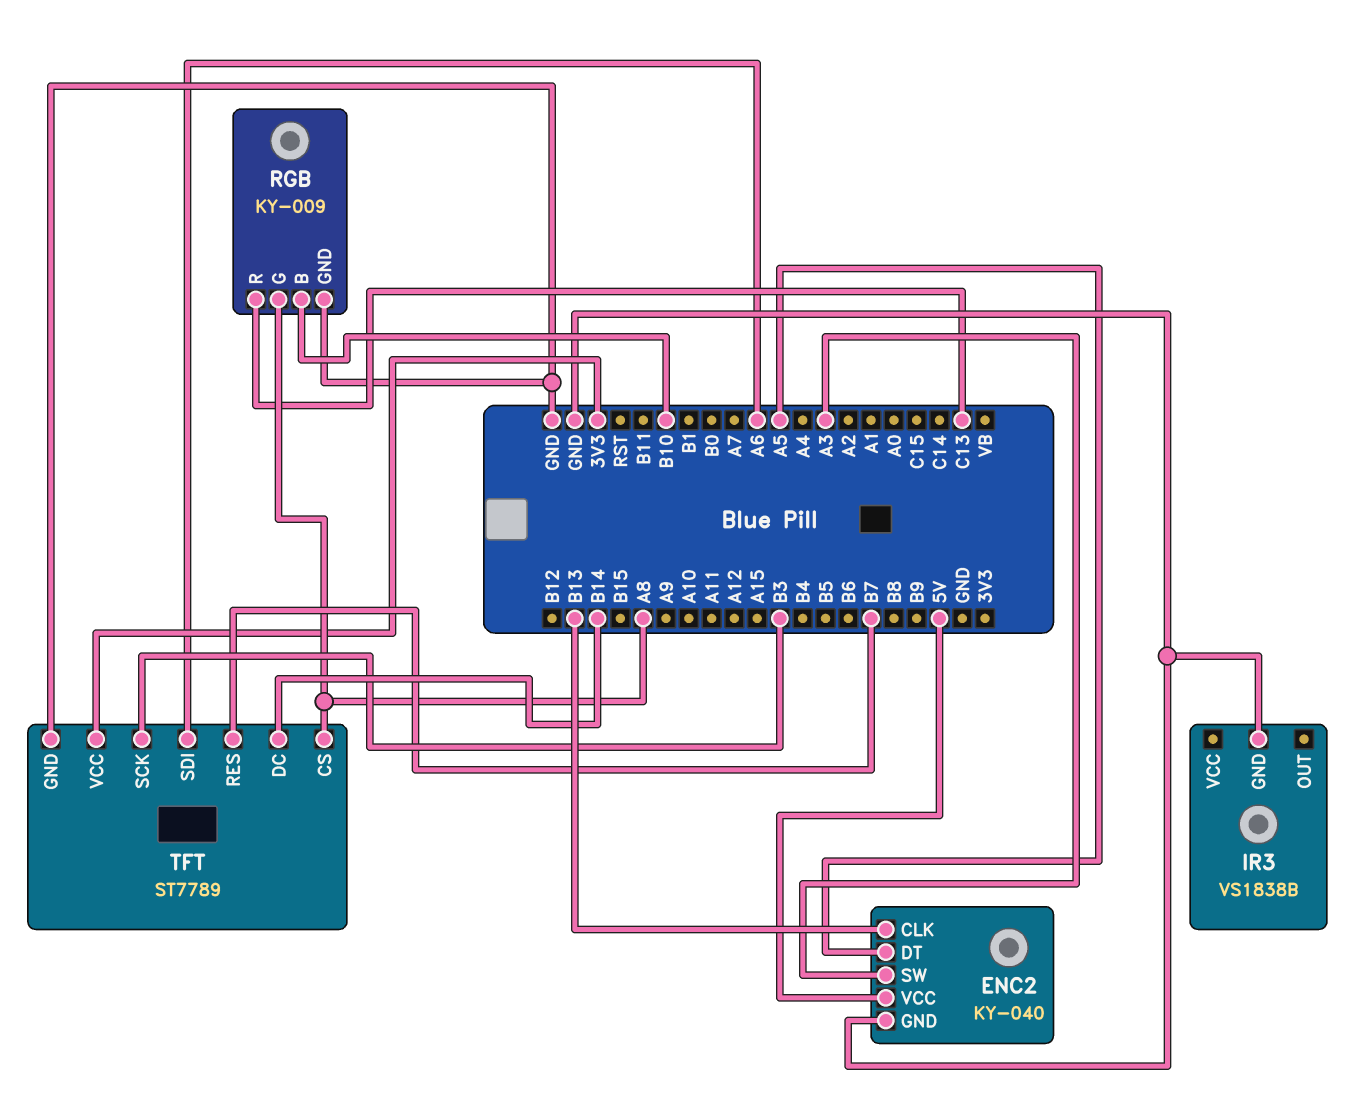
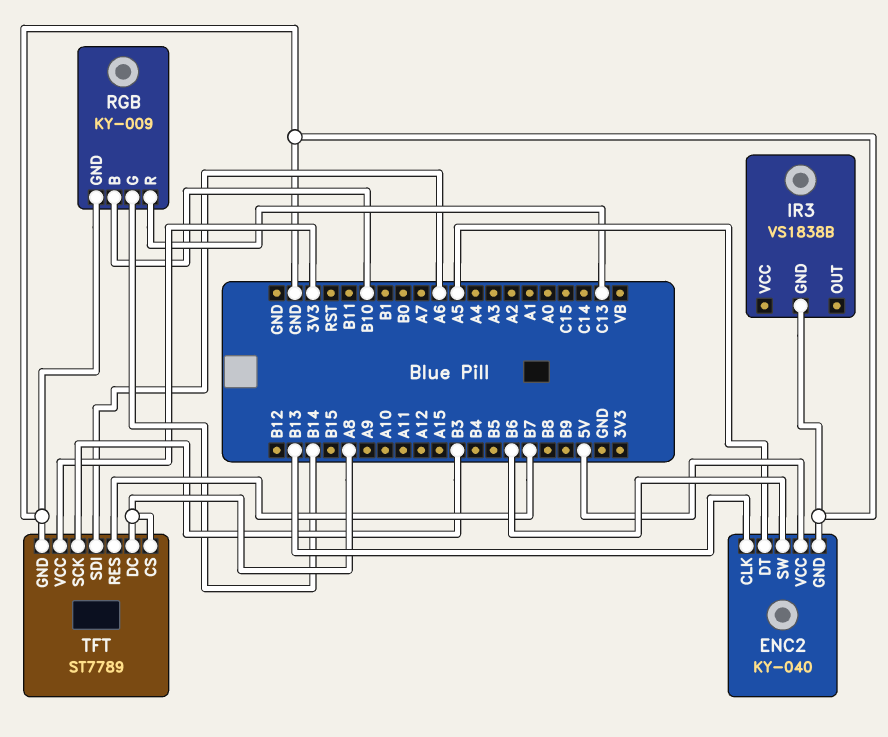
ENC2 pin SW: A3 -> B6
RGB pin G: A8 -> B14
TFT pin DC: B14 -> A8

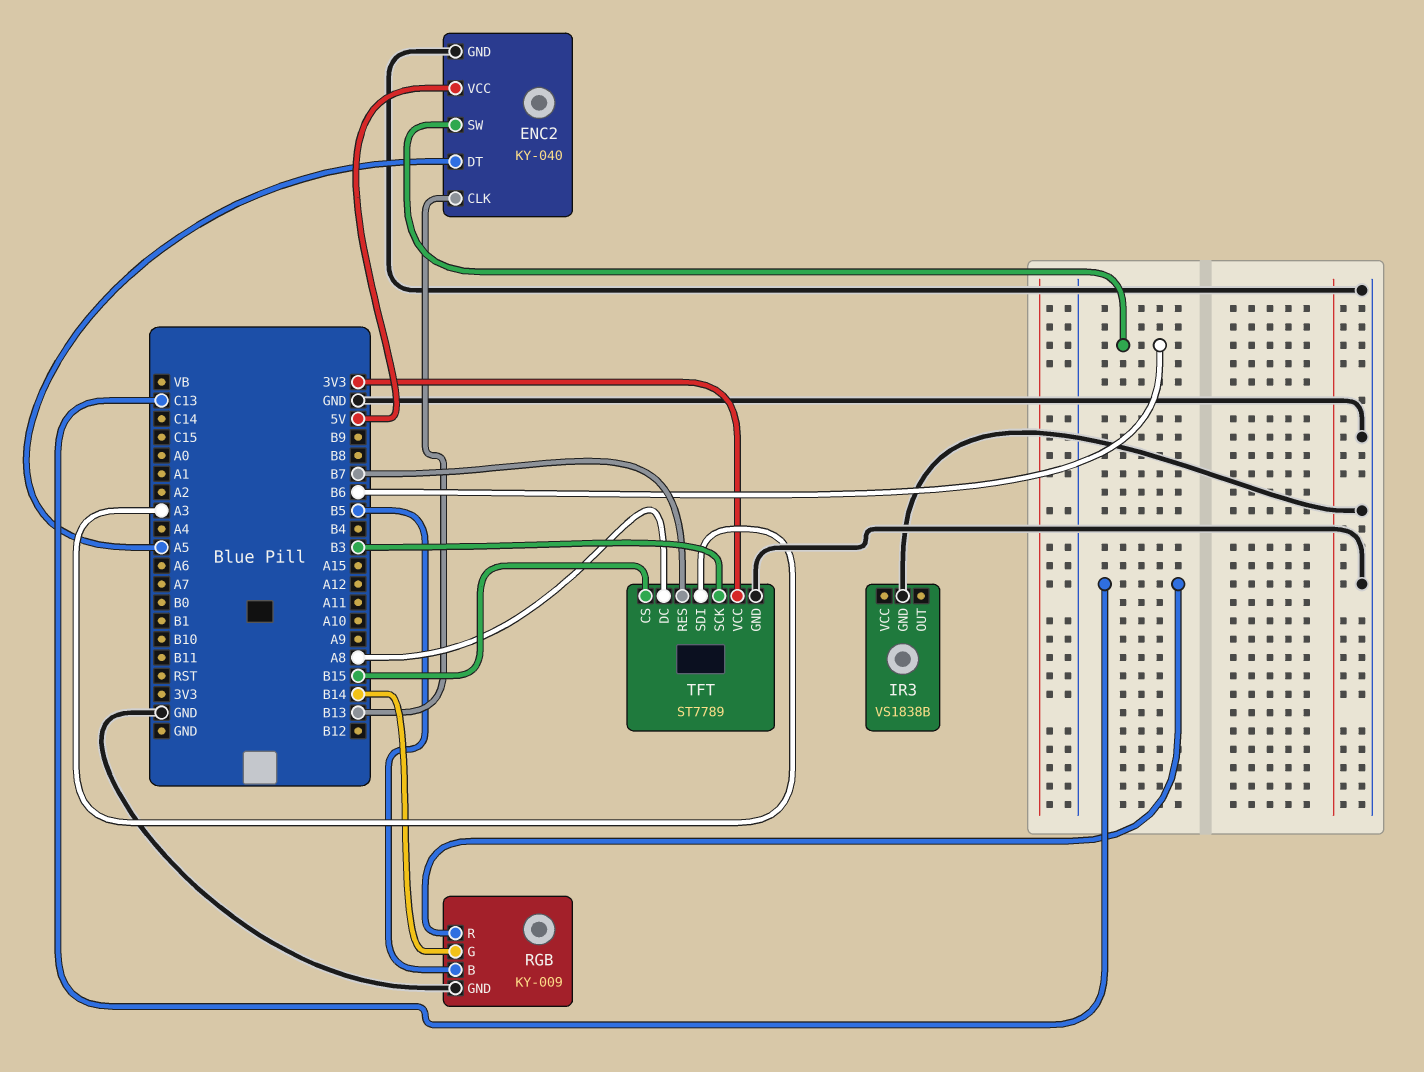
RGB pin B: B10 -> B5
TFT pin CS: A8 -> B15
TFT pin SDI: A6 -> A3

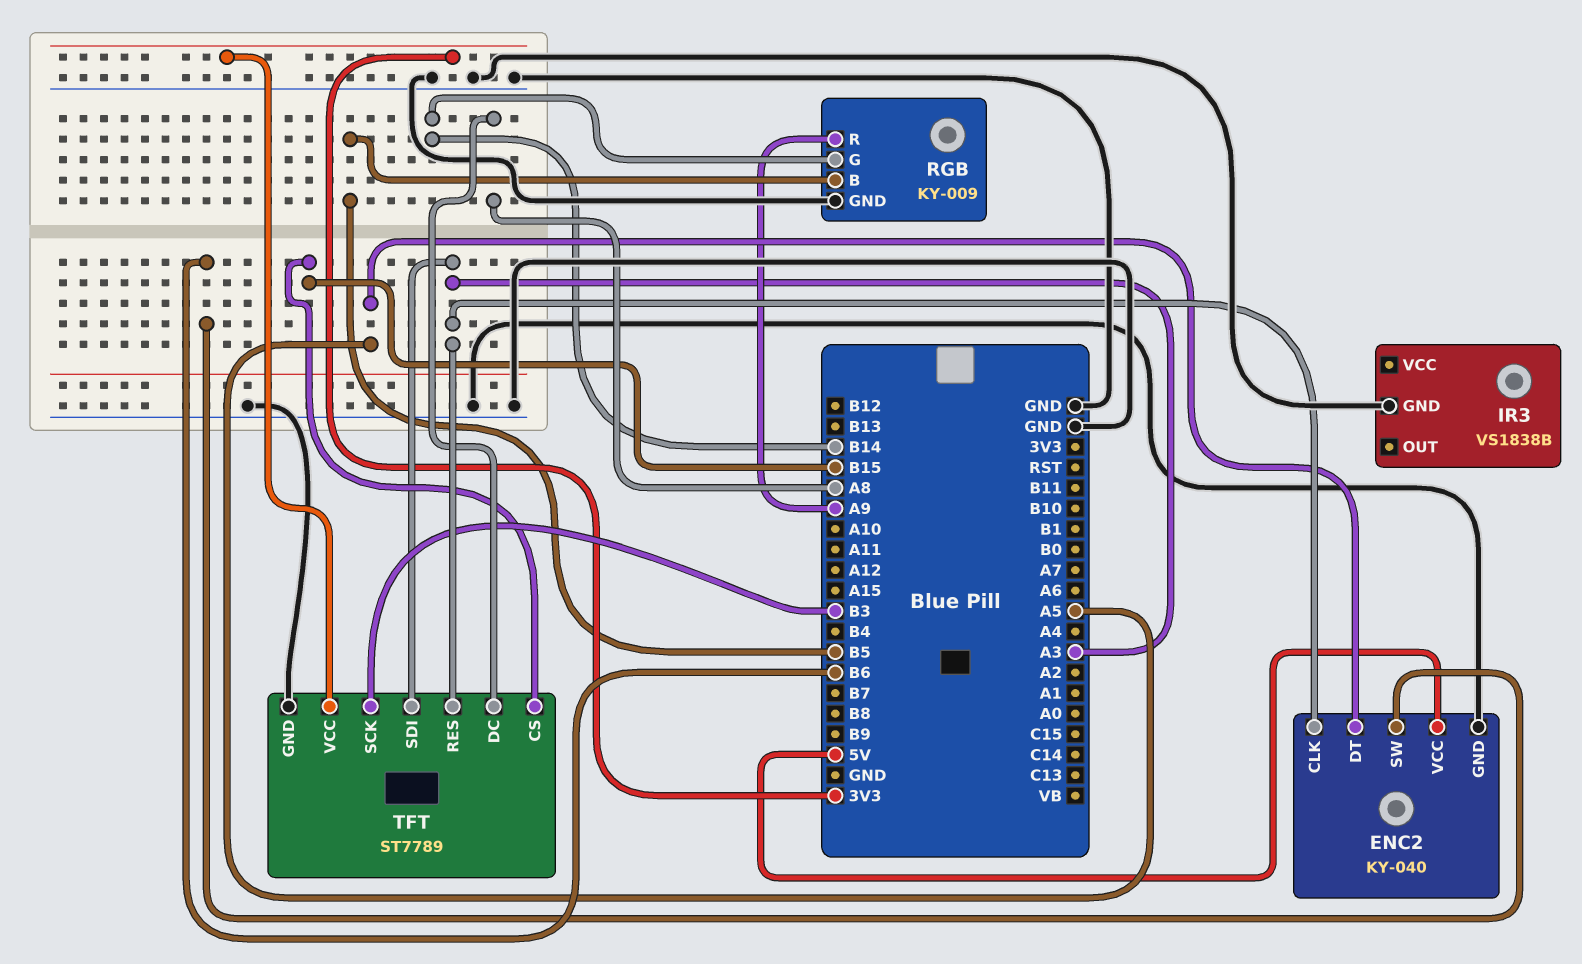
ENC2 pin CLK: B13 -> A3
RGB pin R: C13 -> A9
TFT pin RES: B7 -> A3

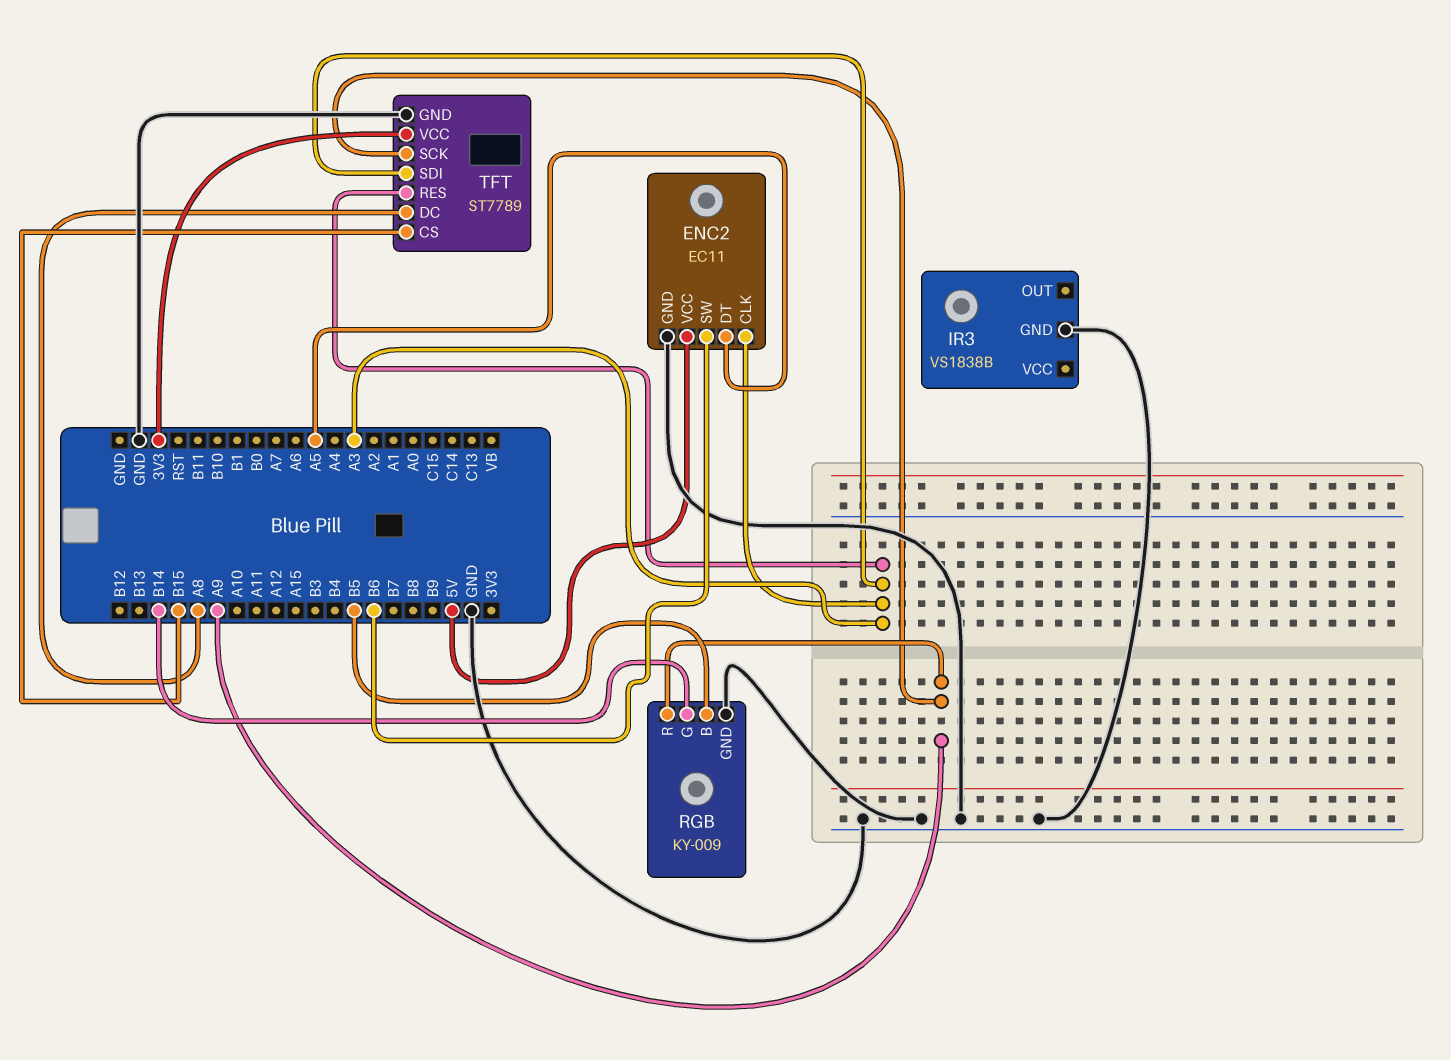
ENC2: KY-040 -> EC11
TFT pin SCK: B3 -> A9

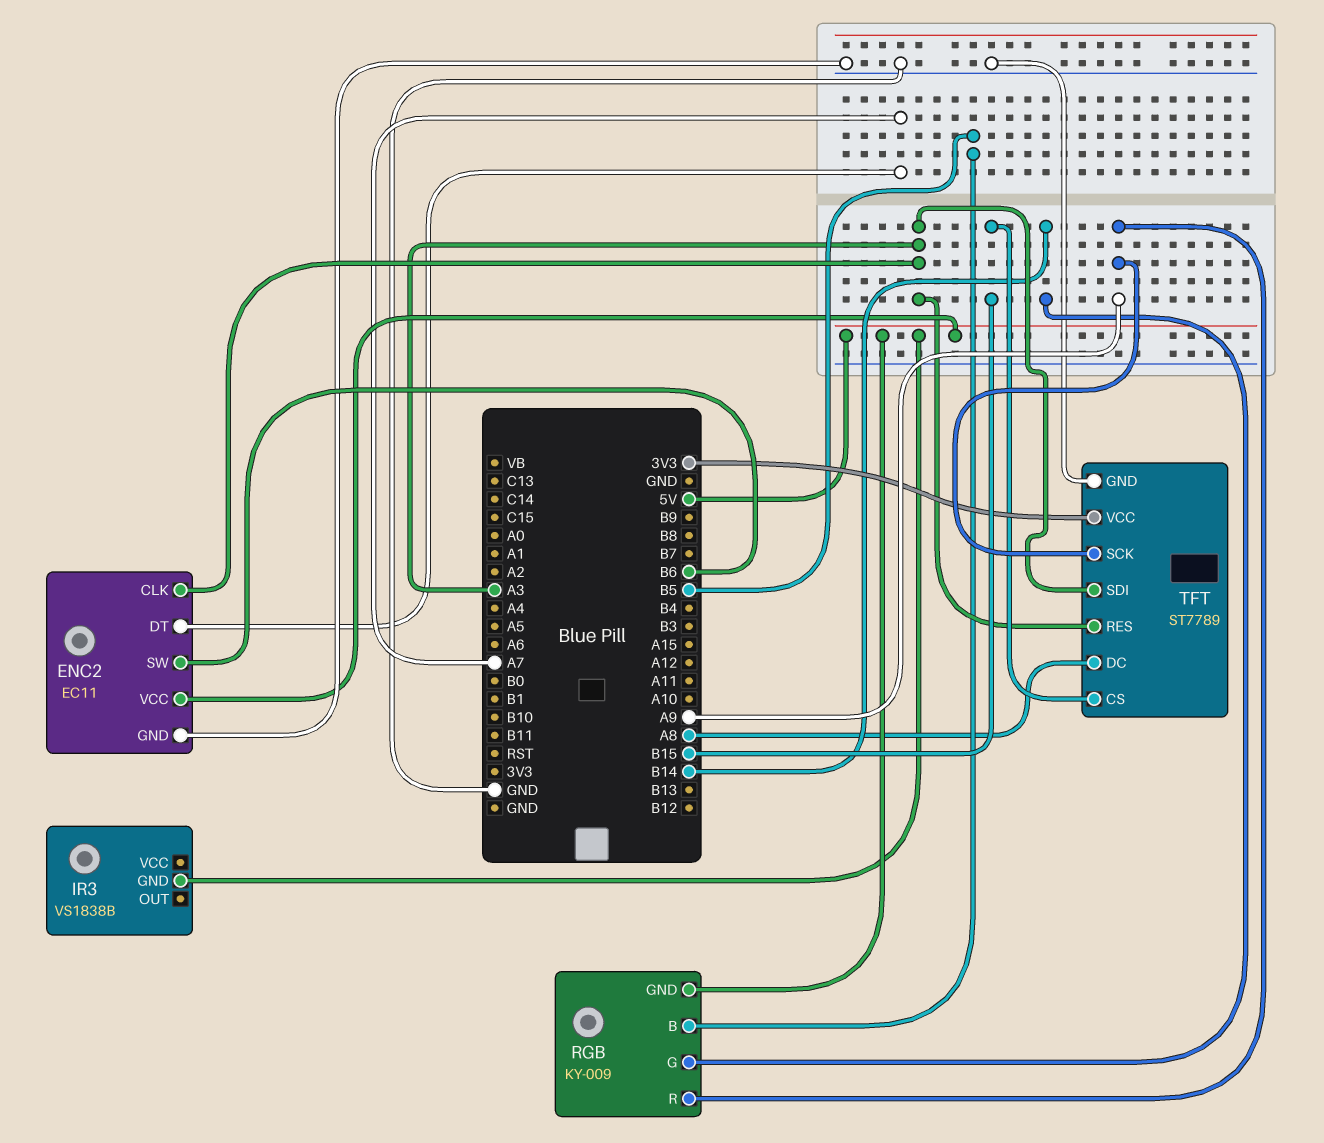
ENC2 pin DT: A5 -> A7
IR3 pin GND: GND -> 5V
RGB pin GND: GND -> 5V

